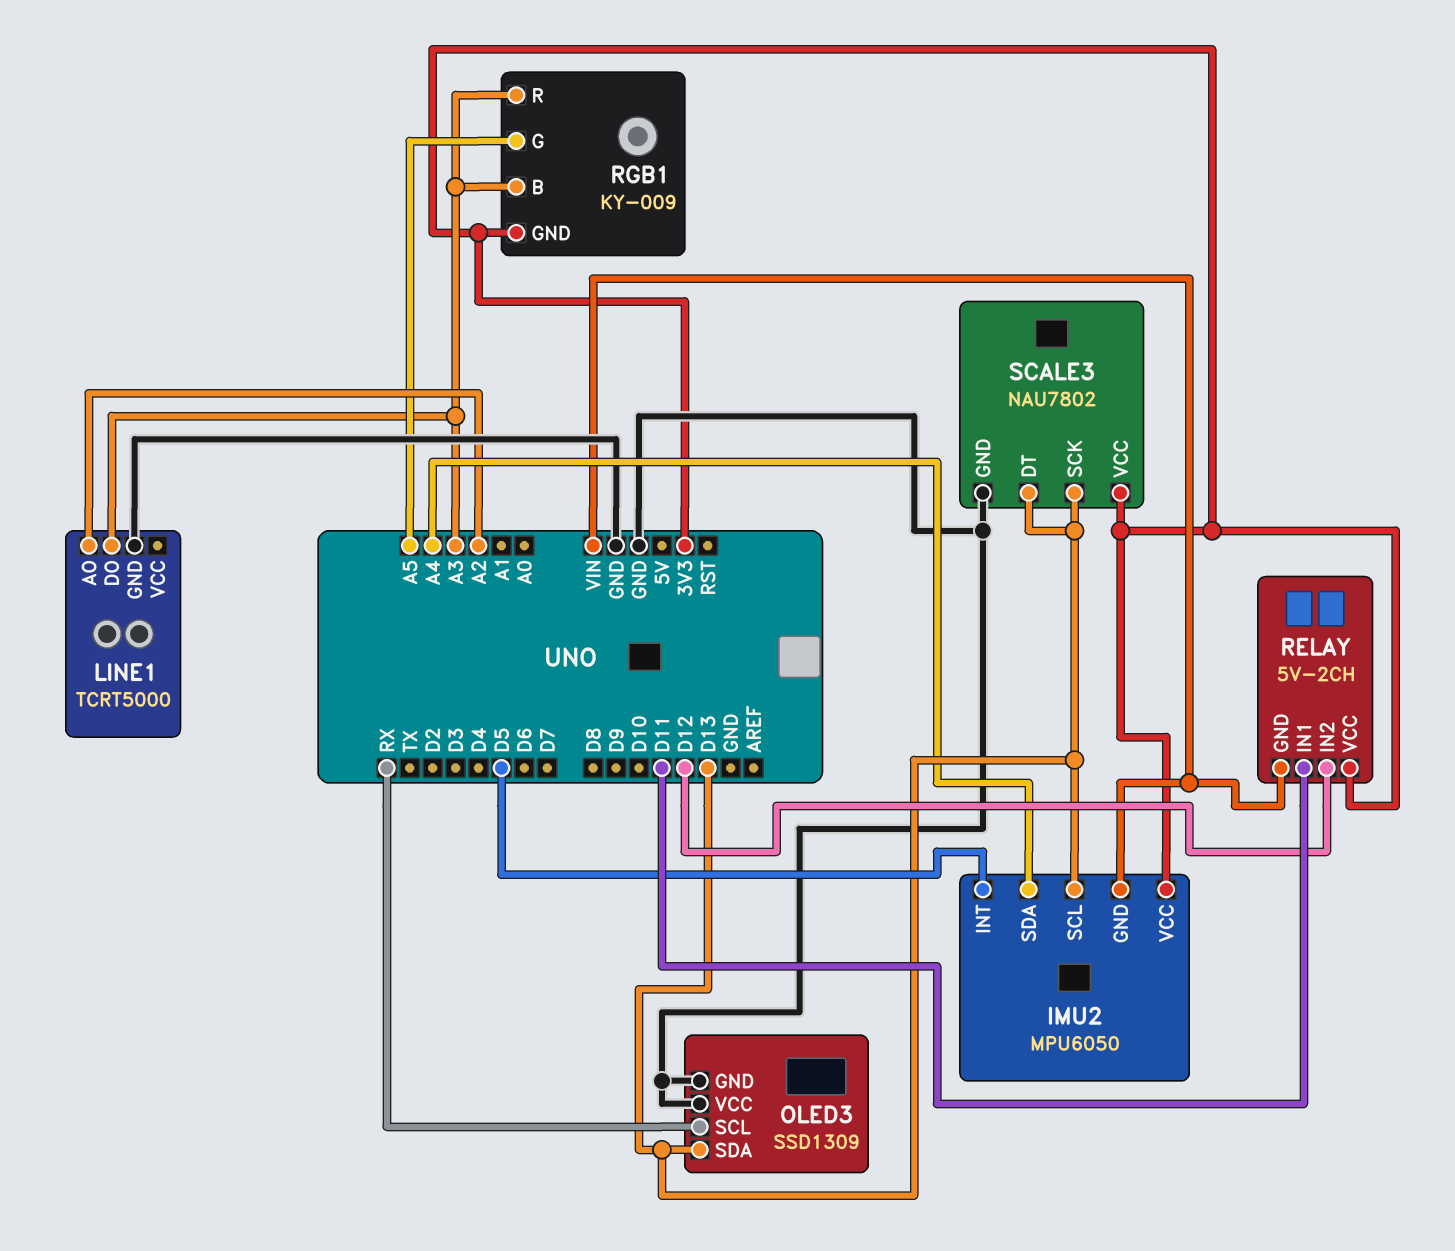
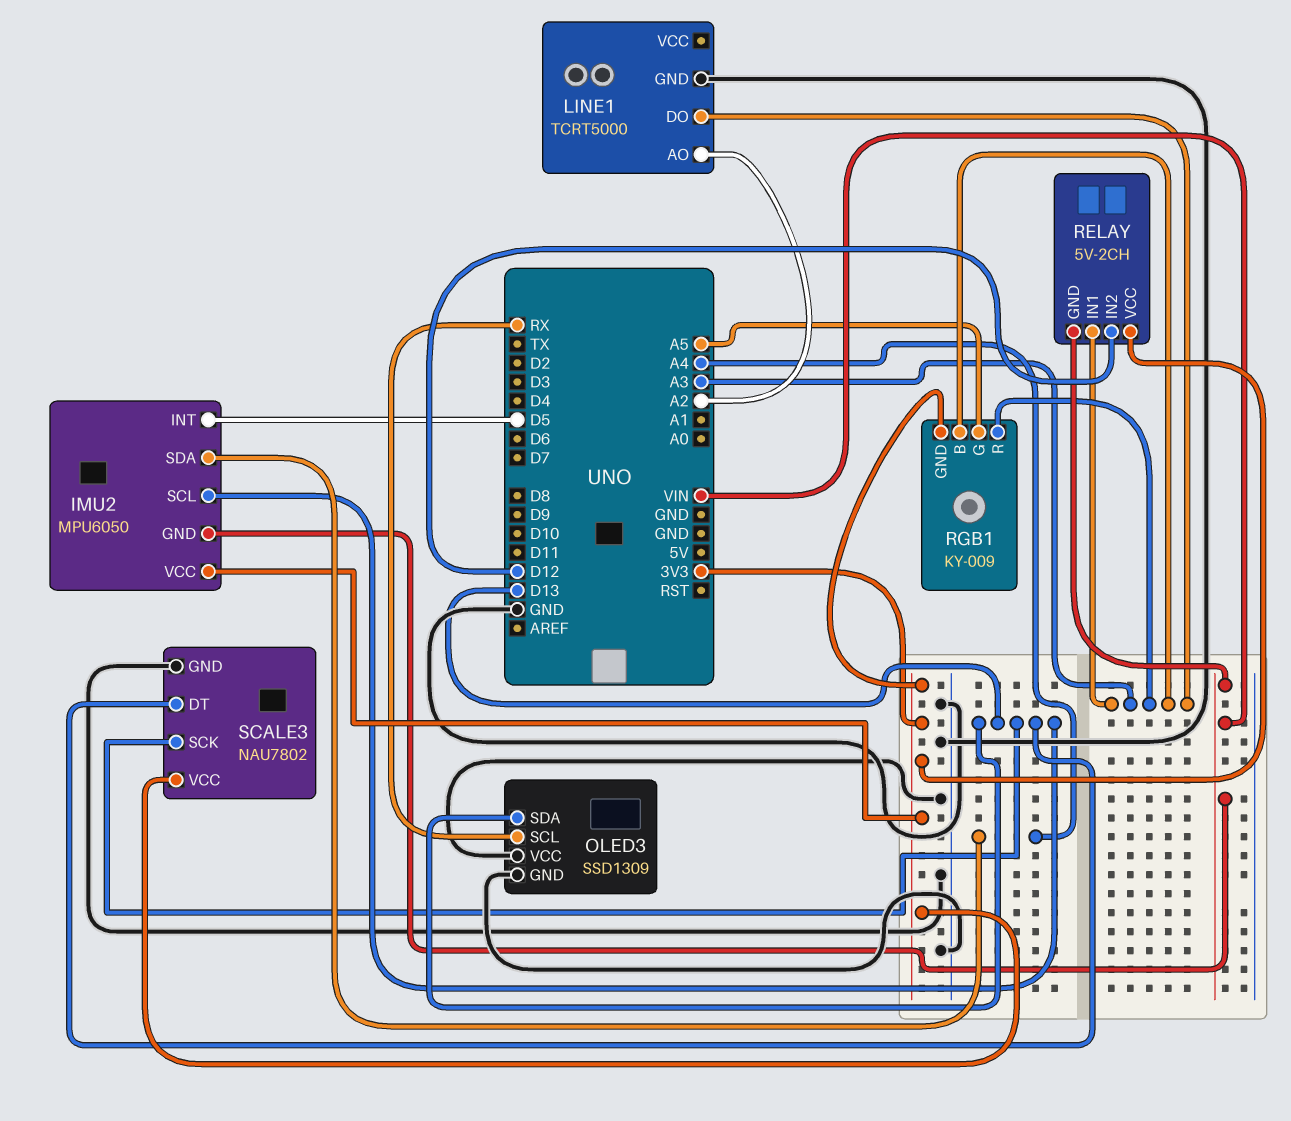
RELAY pin IN1: D11 -> A3

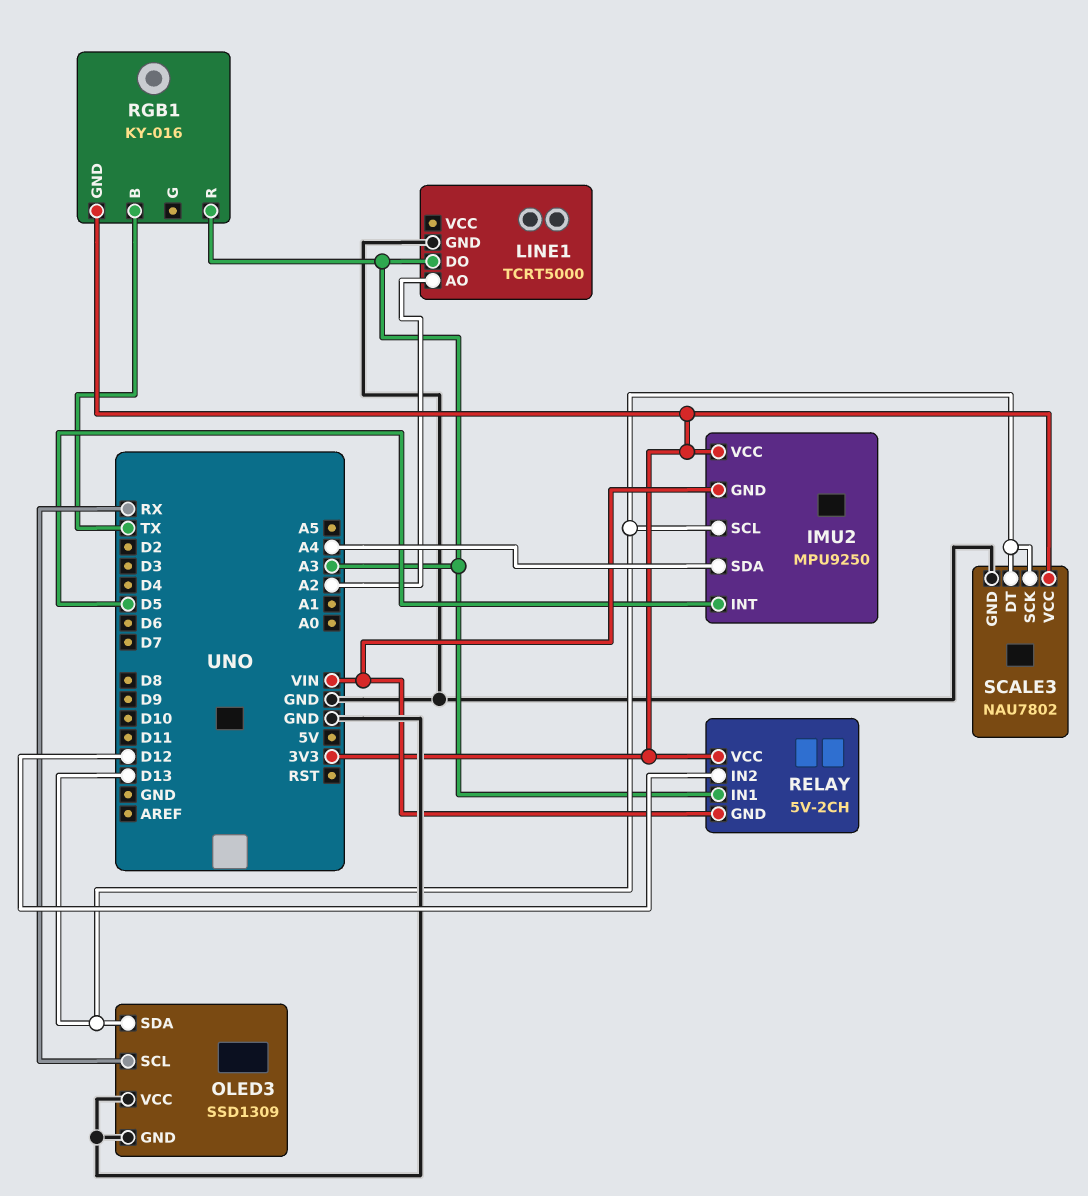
IMU2: MPU6050 -> MPU9250
RGB1: KY-009 -> KY-016
RGB1 pin B: A3 -> TX
RGB1 pin G: A5 -> none

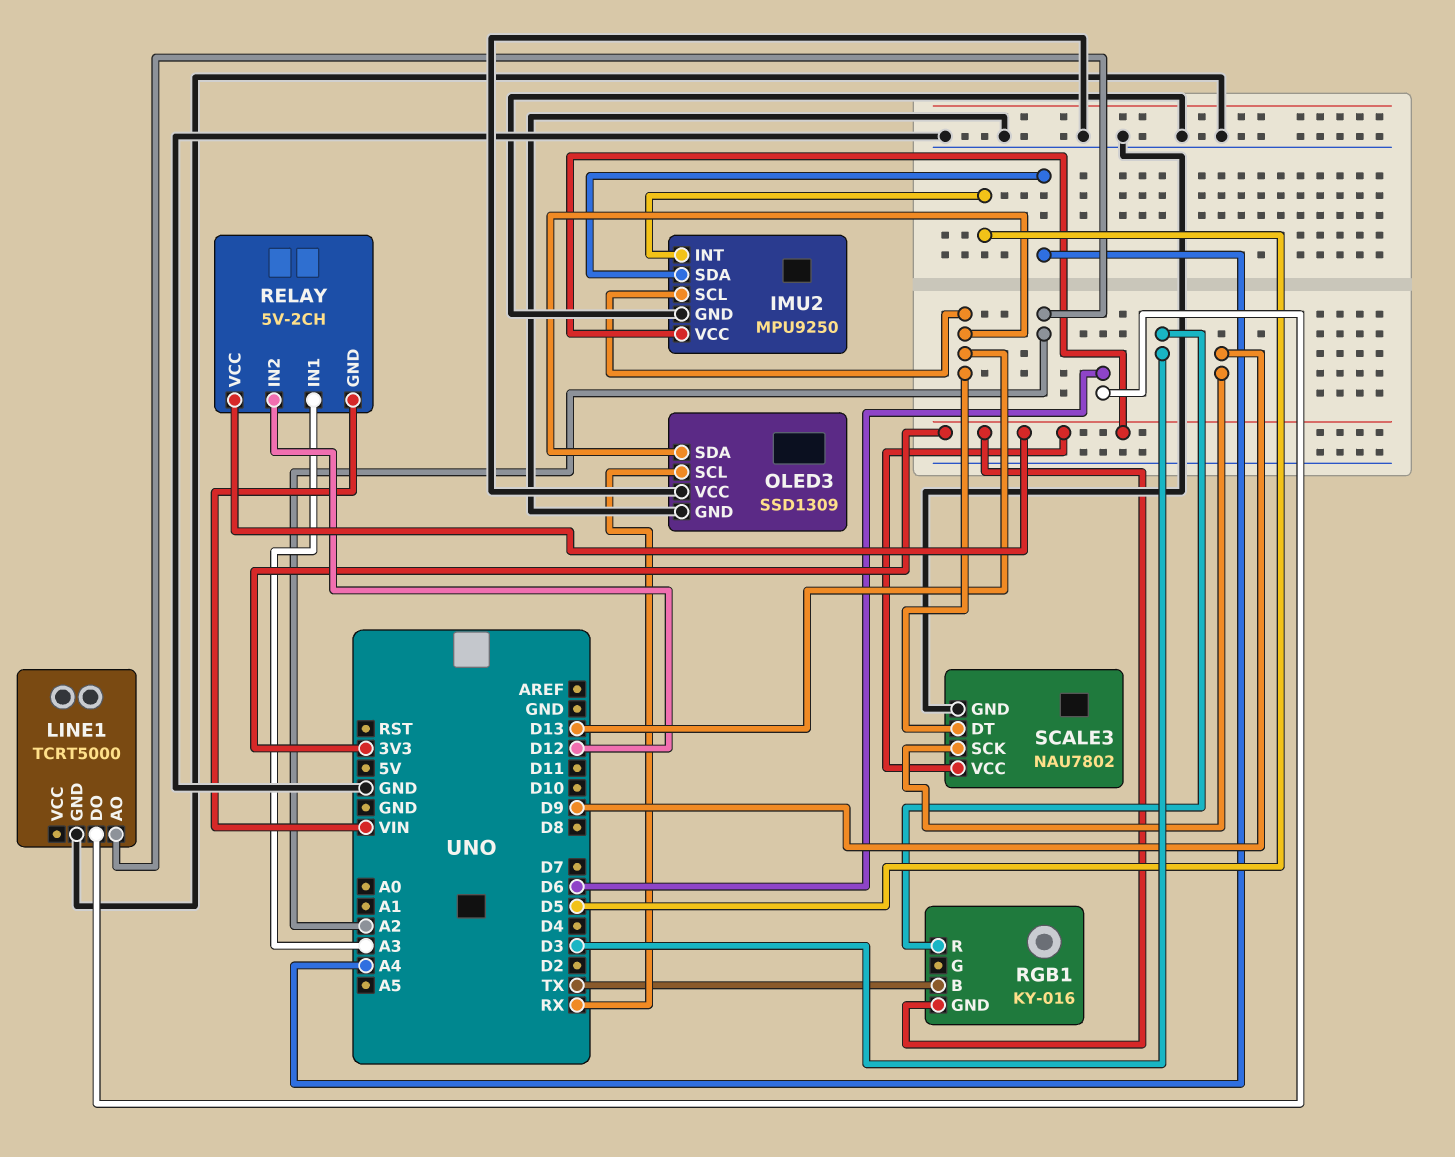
IMU2 pin GND: VIN -> GND
LINE1 pin DO: A3 -> D6
RGB1 pin R: A3 -> D3
SCALE3 pin SCK: D13 -> D9

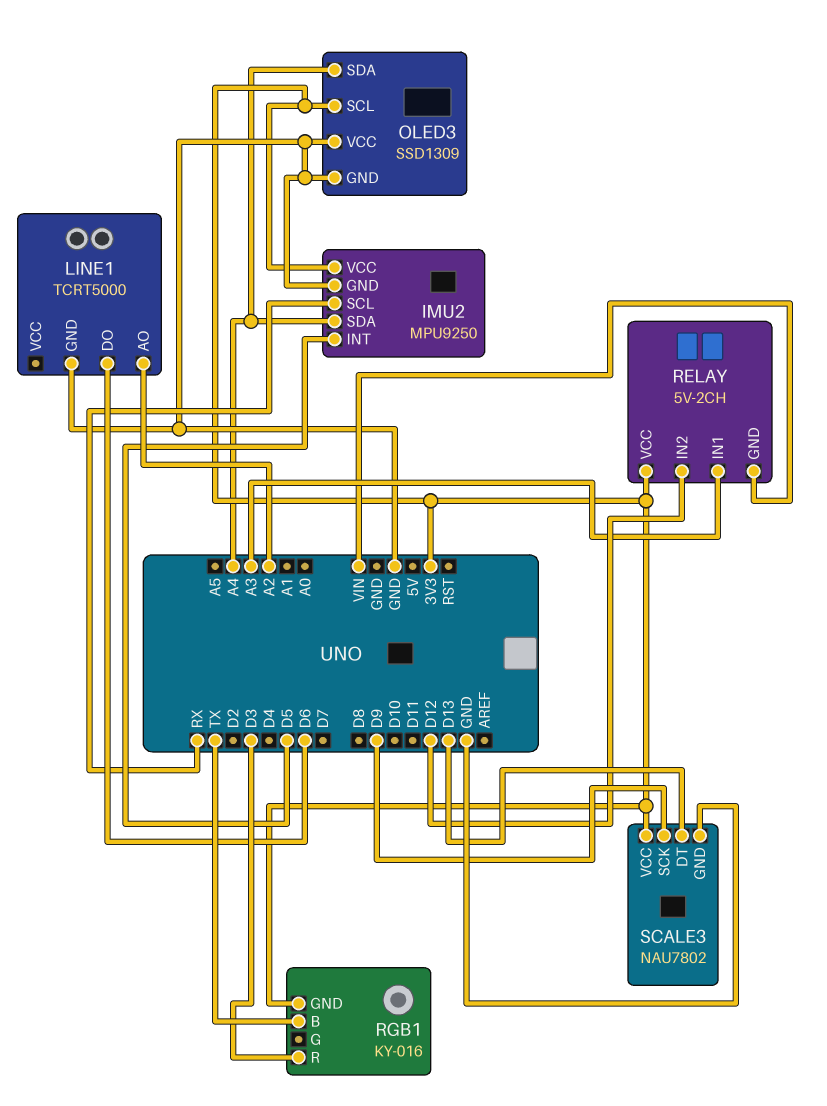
IMU2 pin SCL: D13 -> RX
OLED3 pin SCL: RX -> 3V3
OLED3 pin SDA: D13 -> A4

